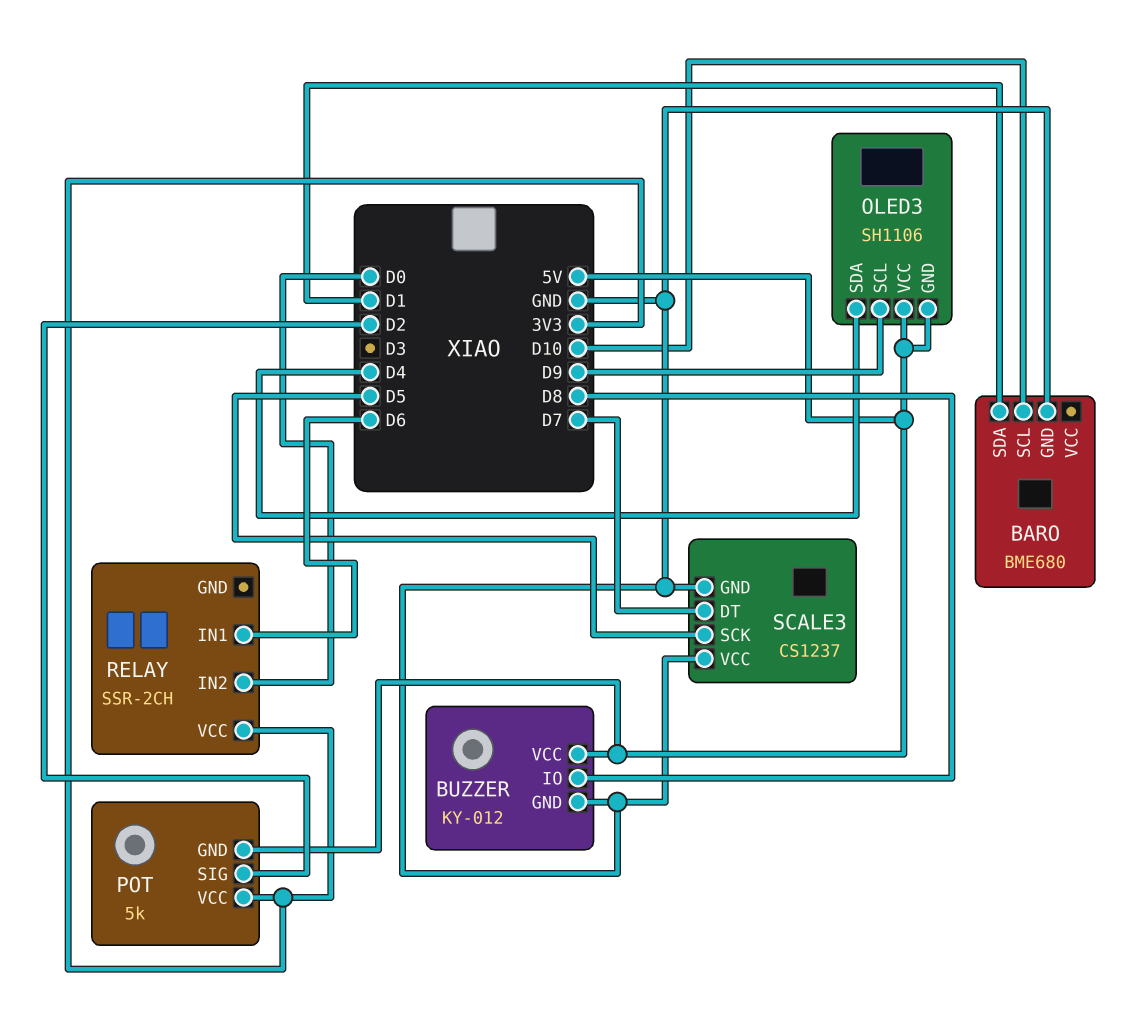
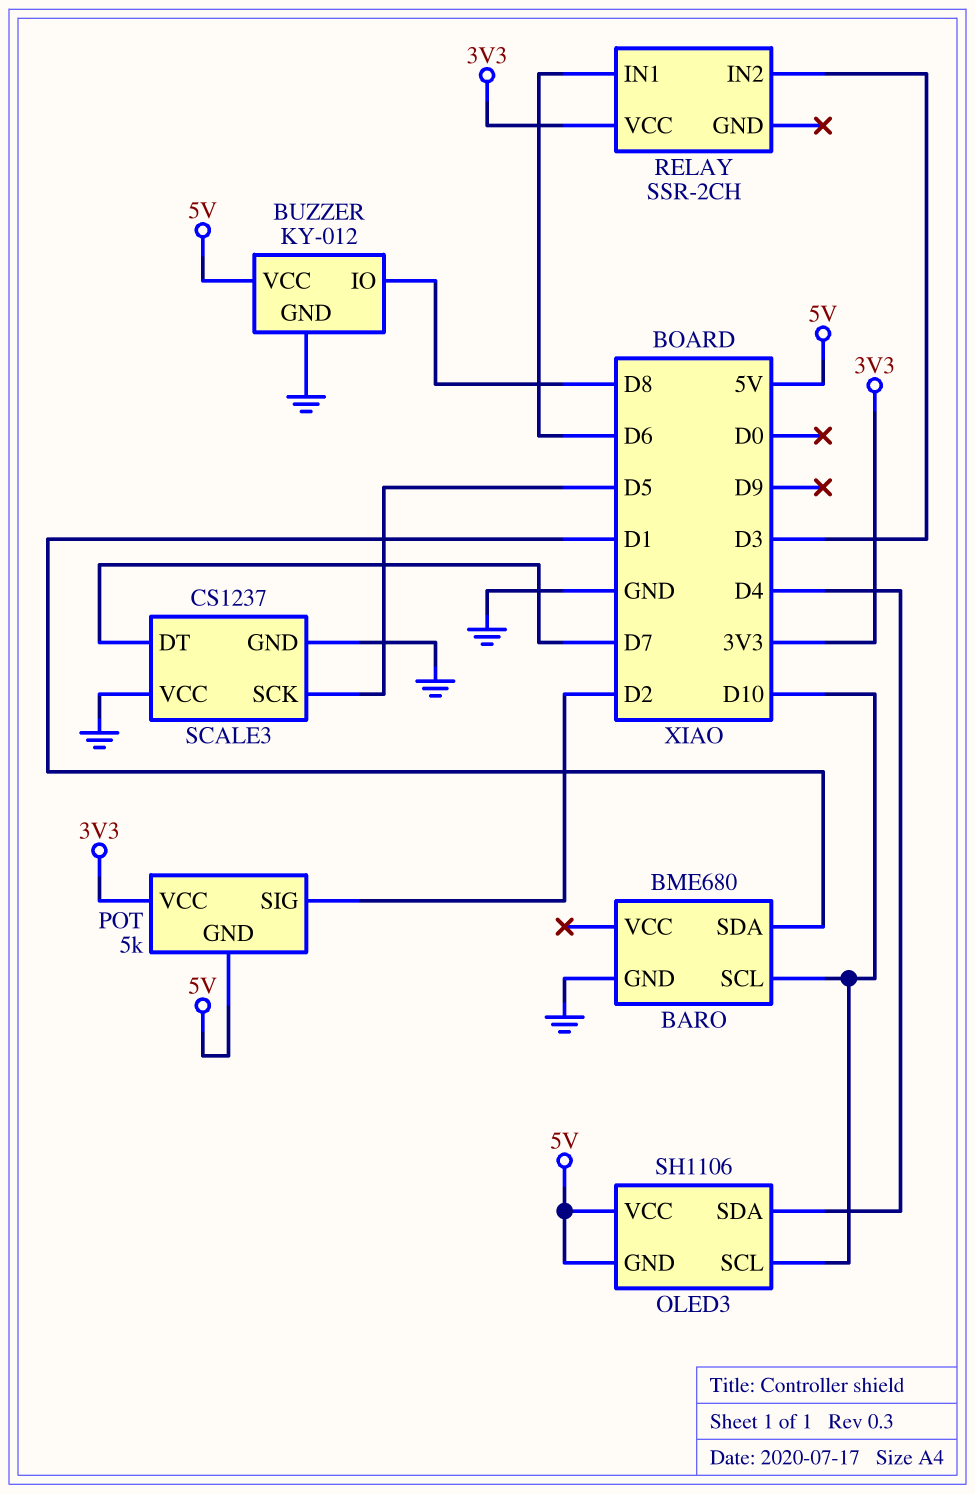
OLED3 pin SCL: D9 -> D10
RELAY pin IN2: D0 -> D3

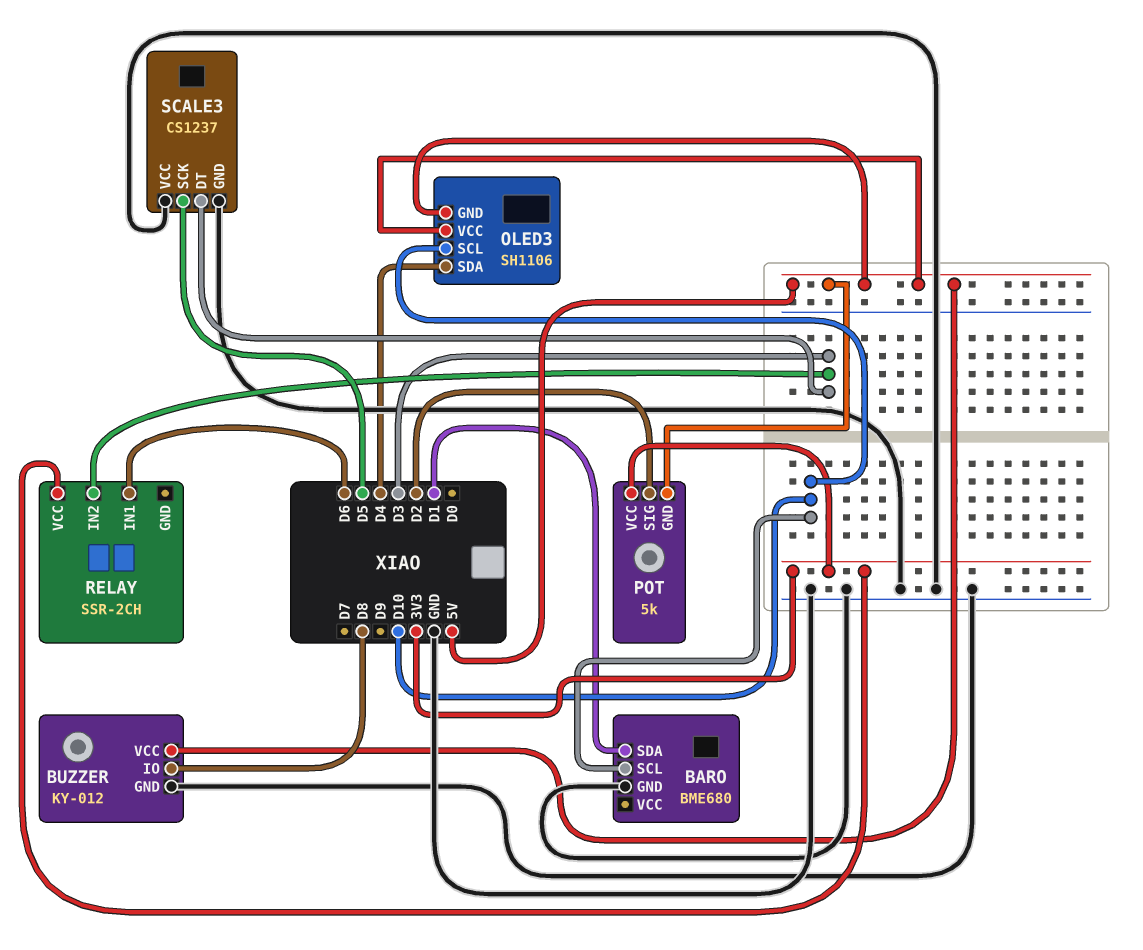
SCALE3 pin DT: D7 -> D3

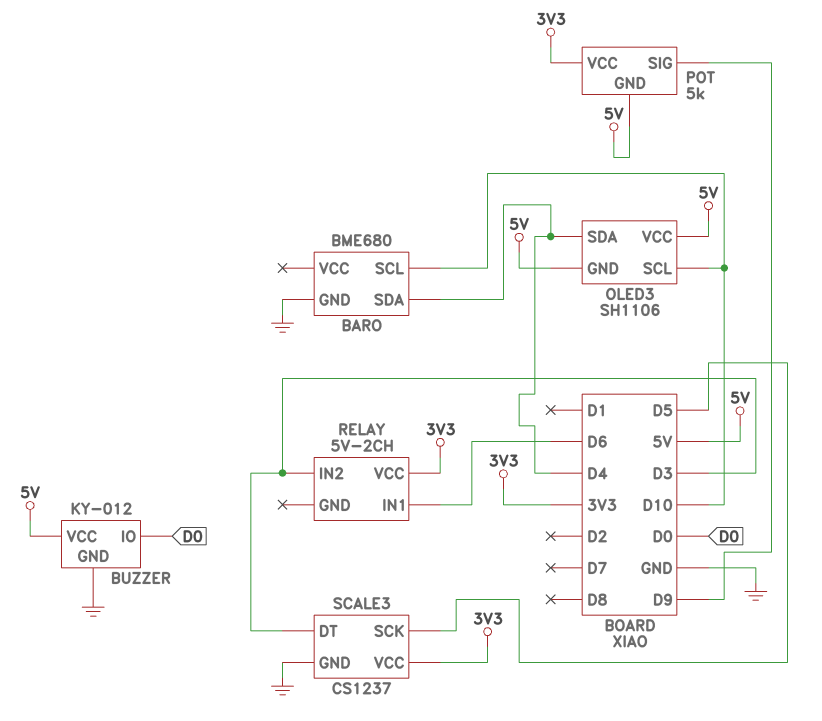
BARO pin SDA: D1 -> D4
BUZZER pin IO: D8 -> D0
POT pin SIG: D2 -> D9
RELAY: SSR-2CH -> 5V-2CH
SCALE3 pin VCC: GND -> 3V3

